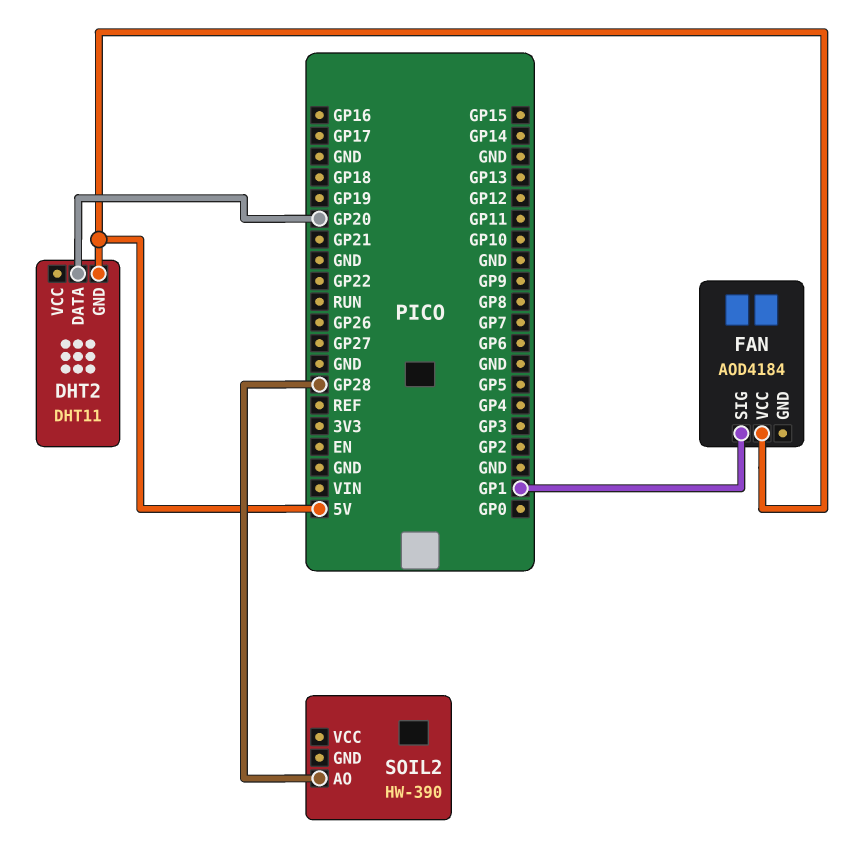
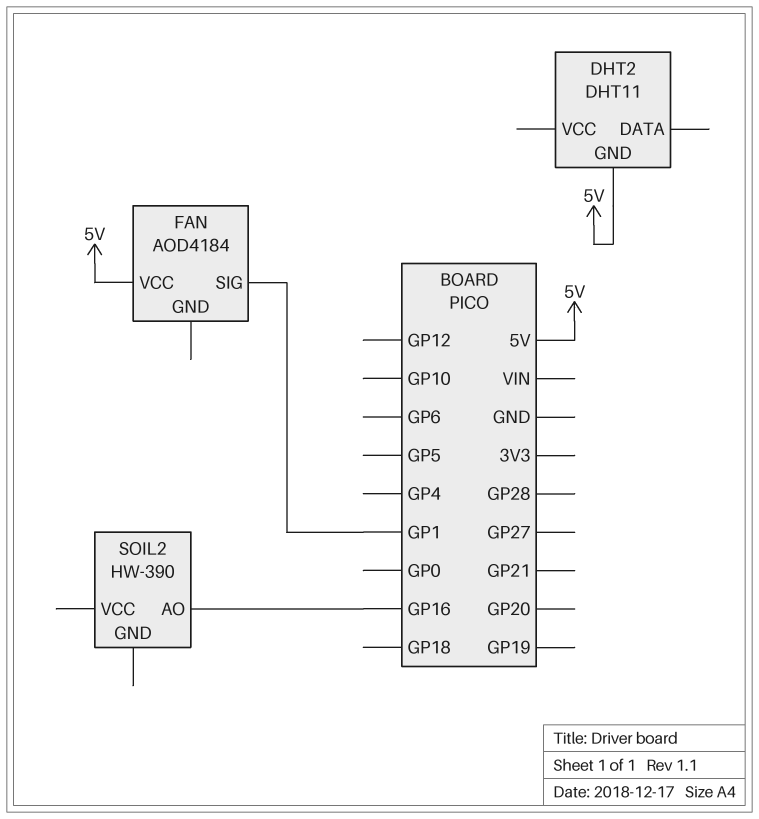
DHT2 pin DATA: GP20 -> none
SOIL2 pin AO: GP28 -> GP16

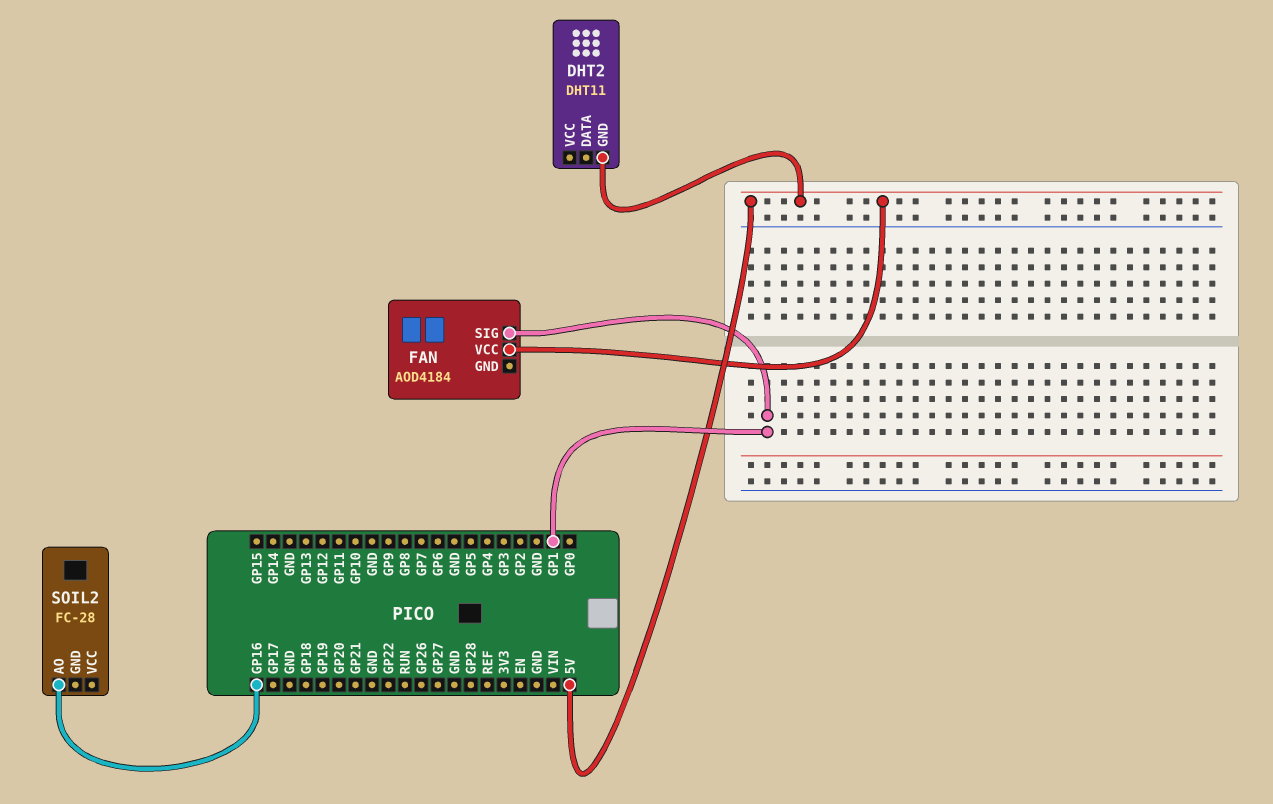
SOIL2: HW-390 -> FC-28

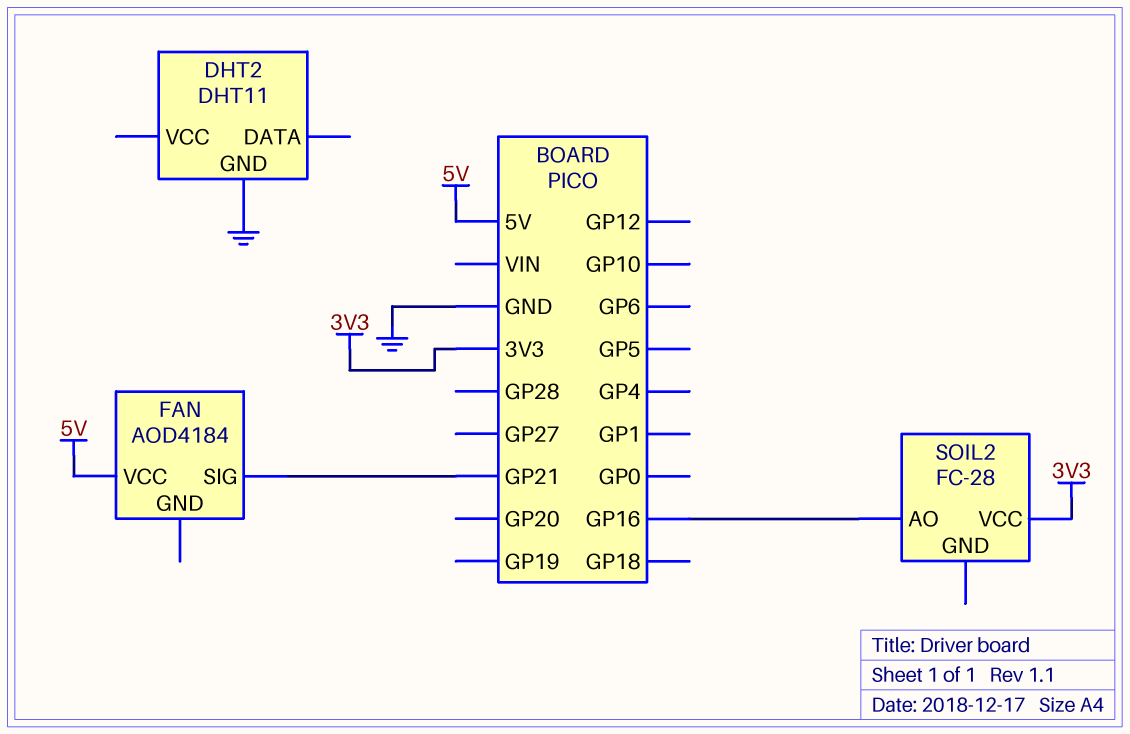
DHT2 pin GND: 5V -> GND
FAN pin SIG: GP1 -> GP21
SOIL2 pin VCC: none -> 3V3

